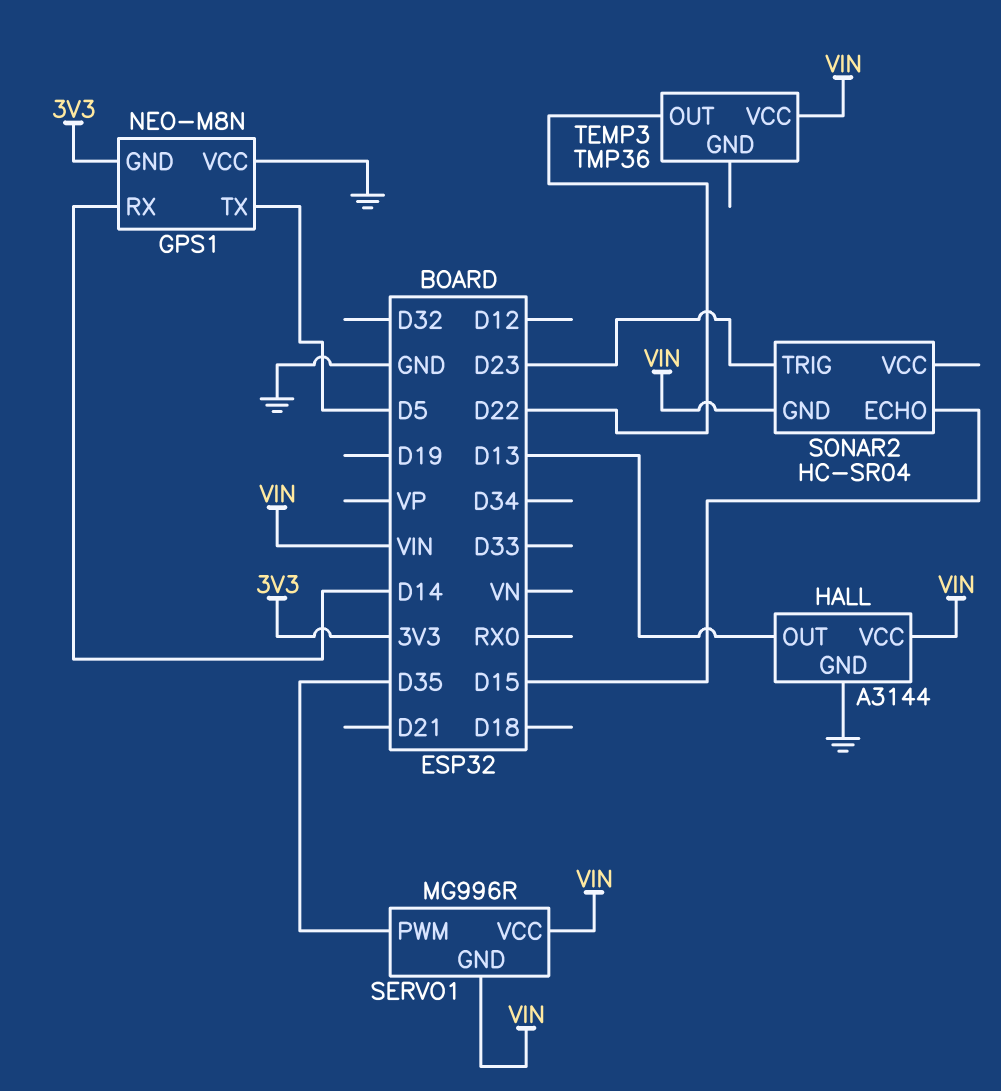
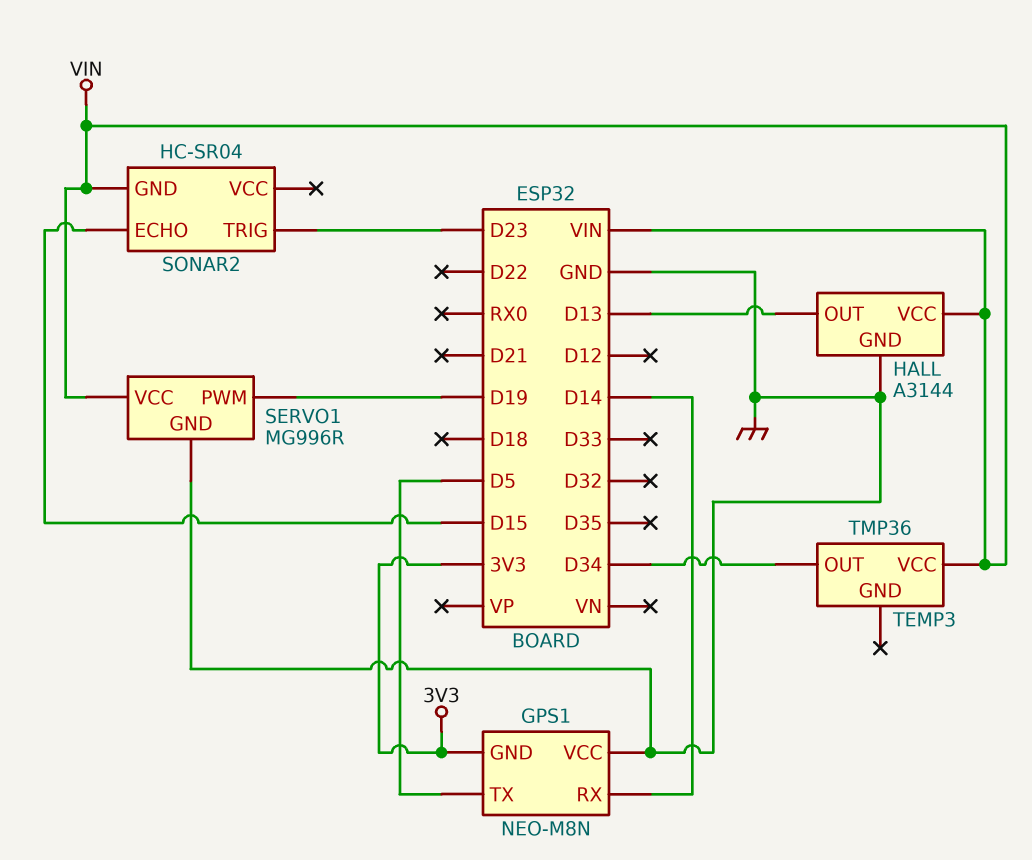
SERVO1 pin GND: VIN -> GND
SERVO1 pin PWM: D35 -> D19
TEMP3 pin OUT: D22 -> D34

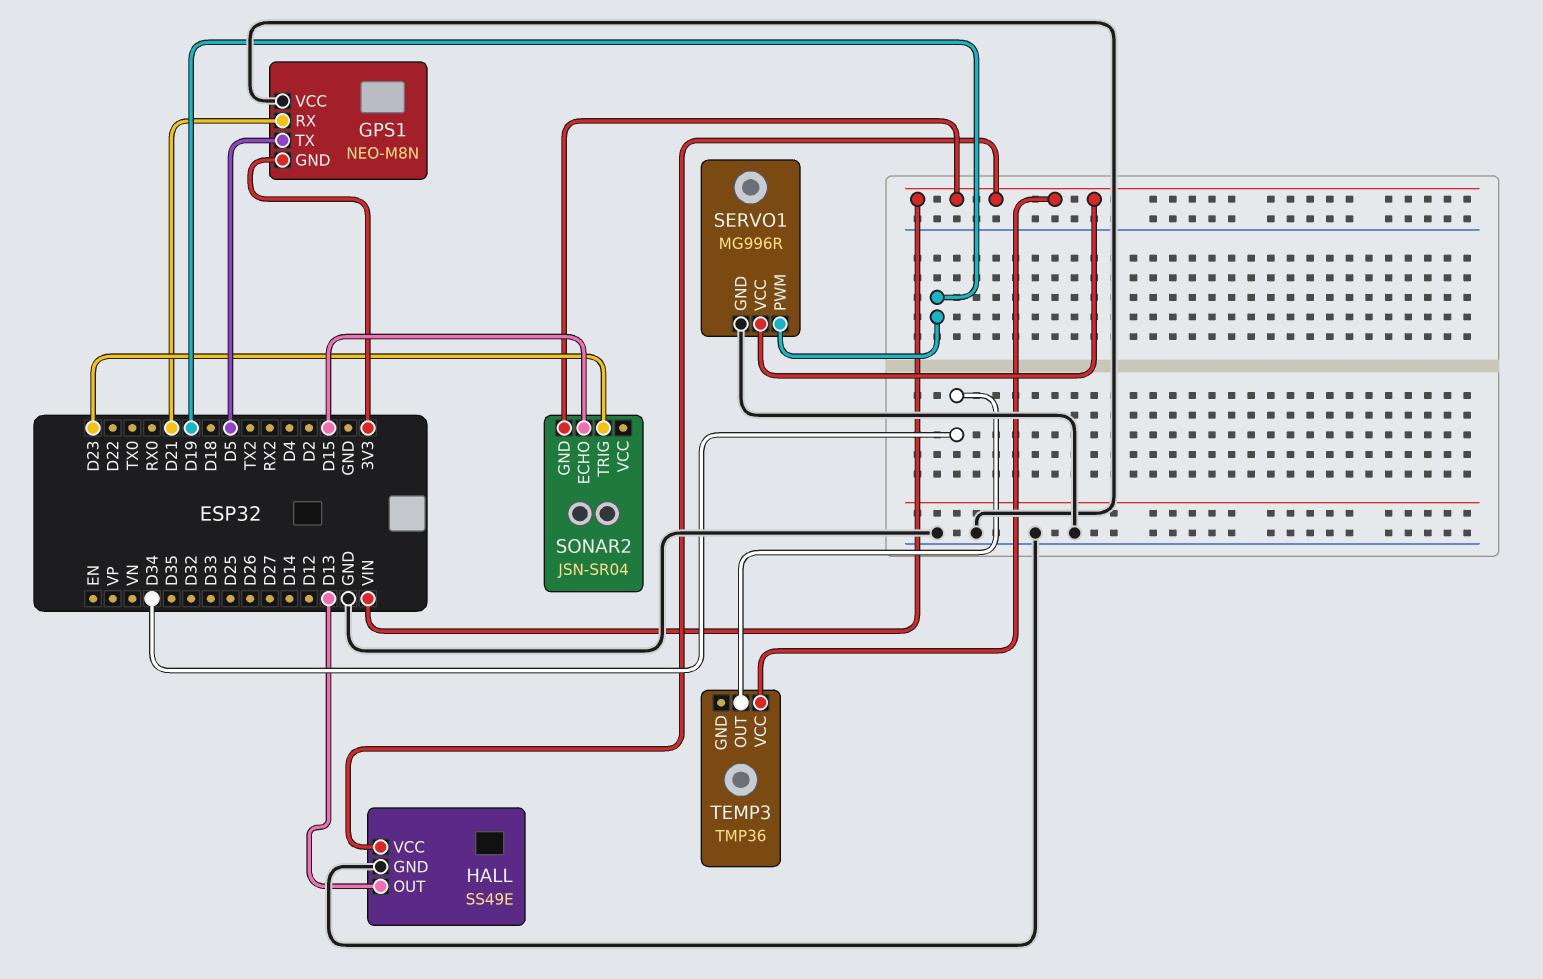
GPS1 pin RX: D14 -> D21
HALL: A3144 -> SS49E
SONAR2: HC-SR04 -> JSN-SR04

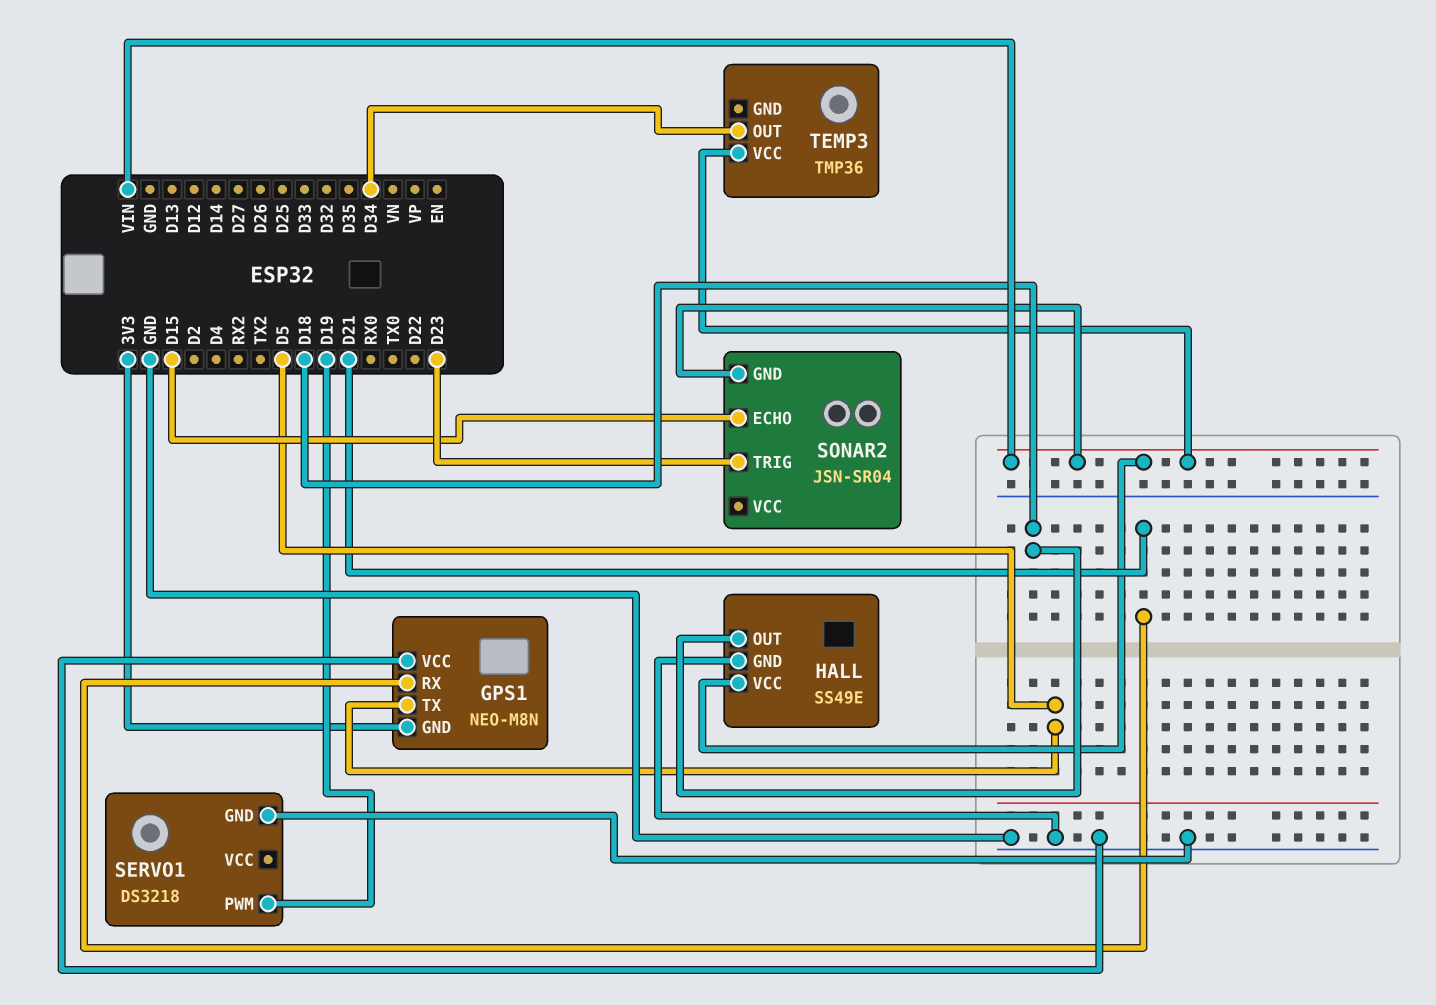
HALL pin OUT: D13 -> D18
SERVO1: MG996R -> DS3218
SERVO1 pin VCC: VIN -> none

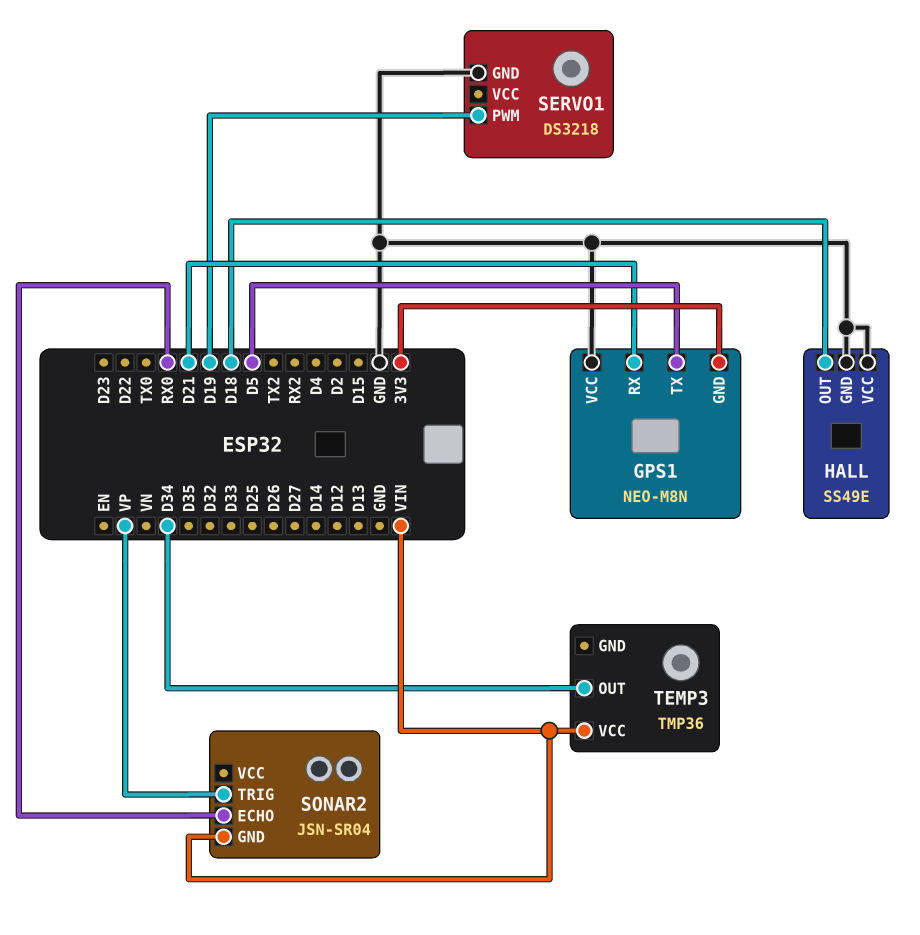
HALL pin VCC: VIN -> GND
SONAR2 pin ECHO: D15 -> RX0
SONAR2 pin TRIG: D23 -> VP

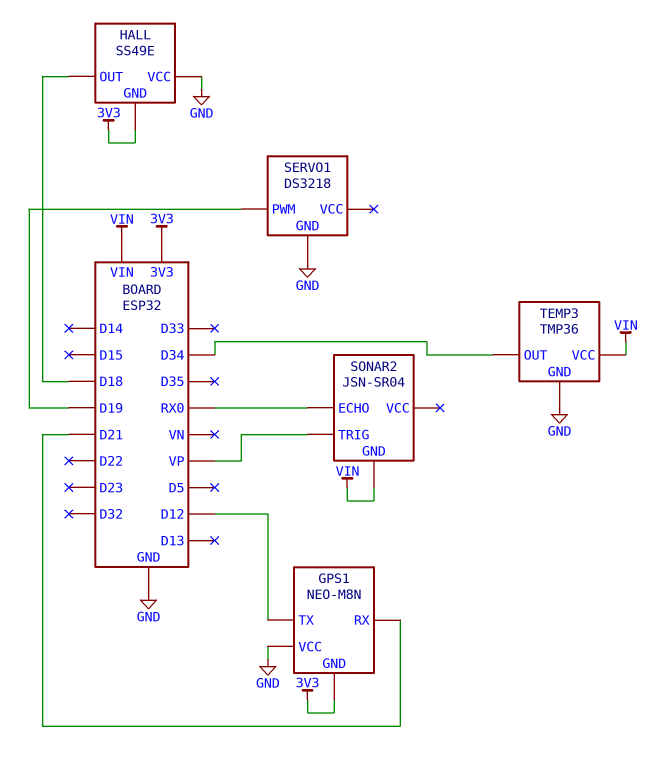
GPS1 pin TX: D5 -> D12
HALL pin GND: GND -> 3V3
TEMP3 pin GND: none -> GND

